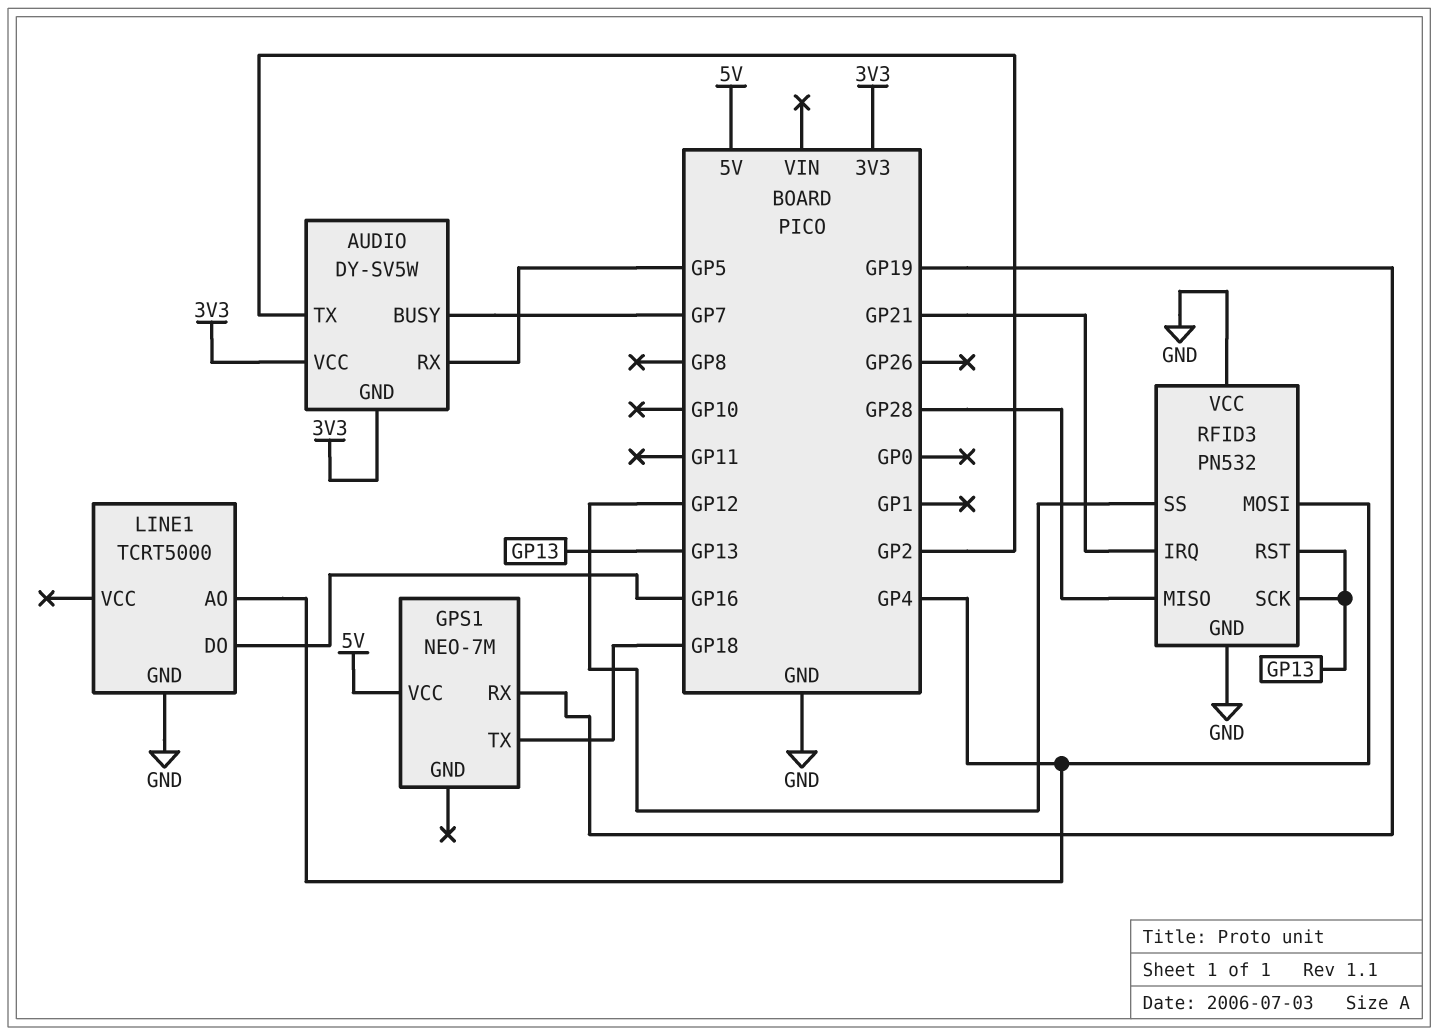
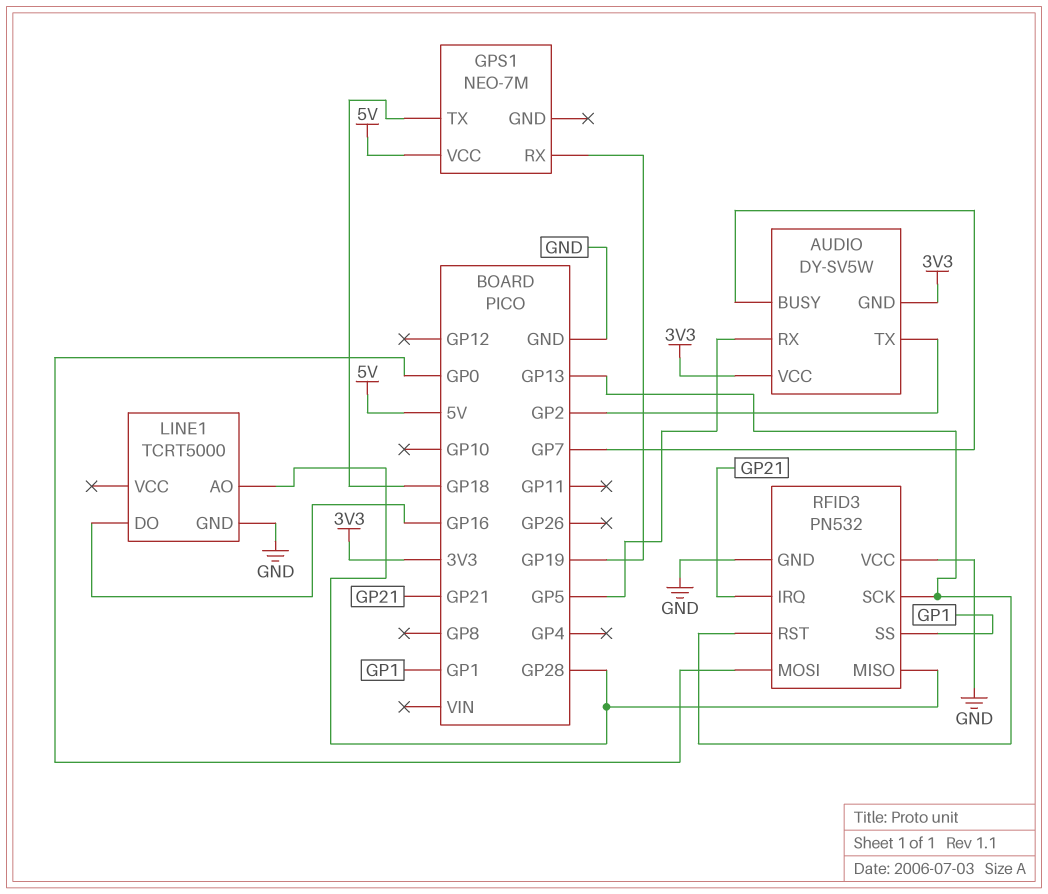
LINE1 pin AO: GP4 -> GP28
RFID3 pin MOSI: GP4 -> GP0
RFID3 pin SS: GP12 -> GP1

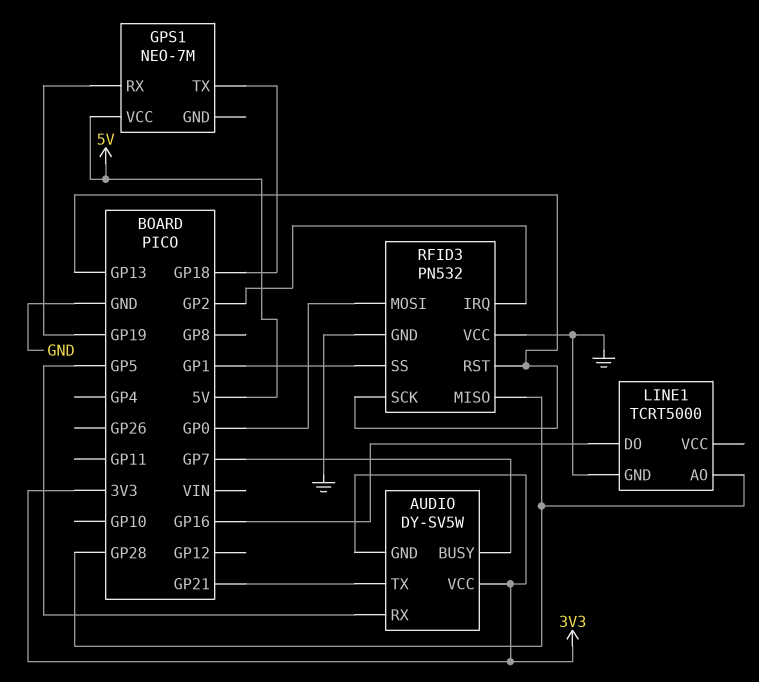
AUDIO pin TX: GP2 -> GP21
RFID3 pin IRQ: GP21 -> GP2

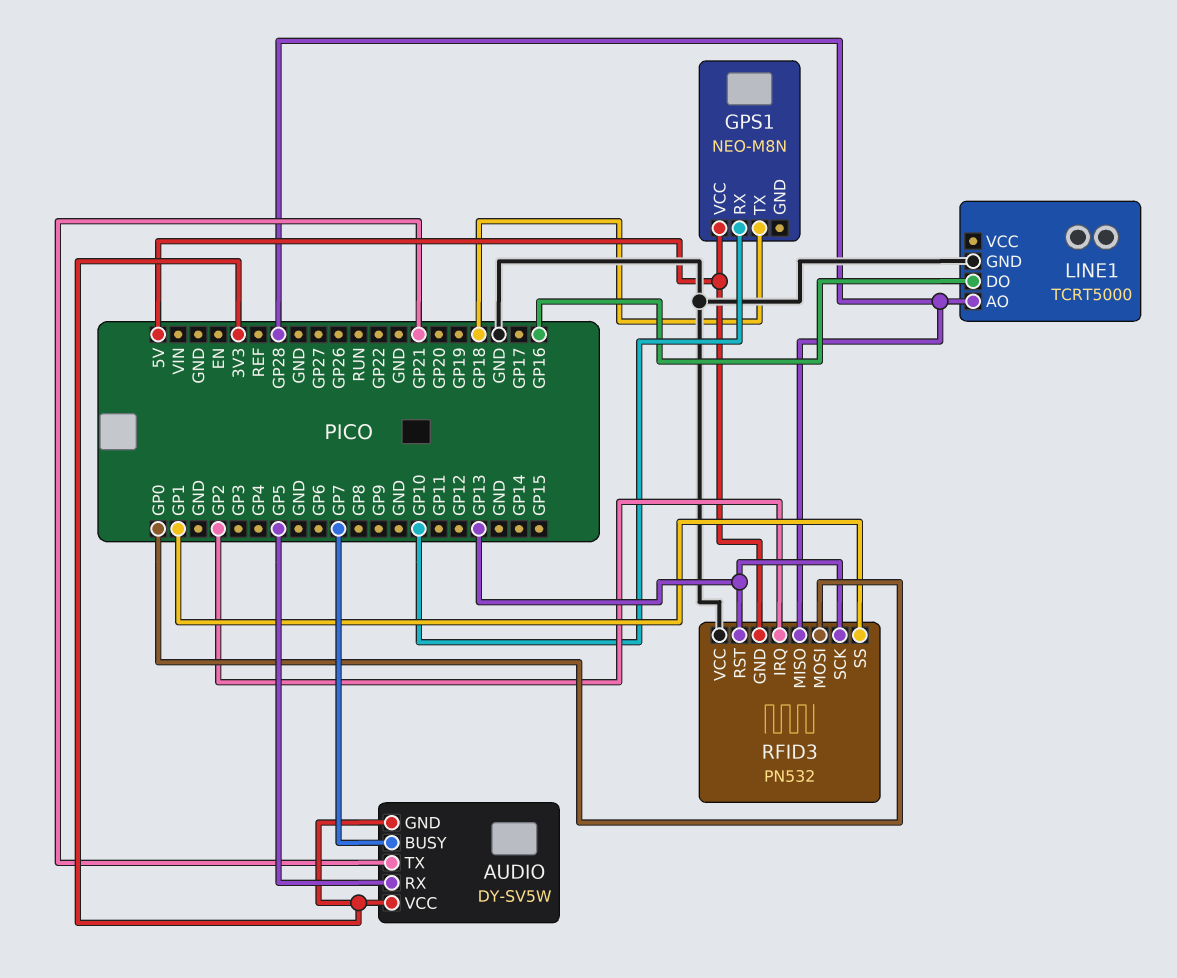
GPS1: NEO-7M -> NEO-M8N
GPS1 pin RX: GP19 -> GP10
RFID3 pin GND: GND -> 5V

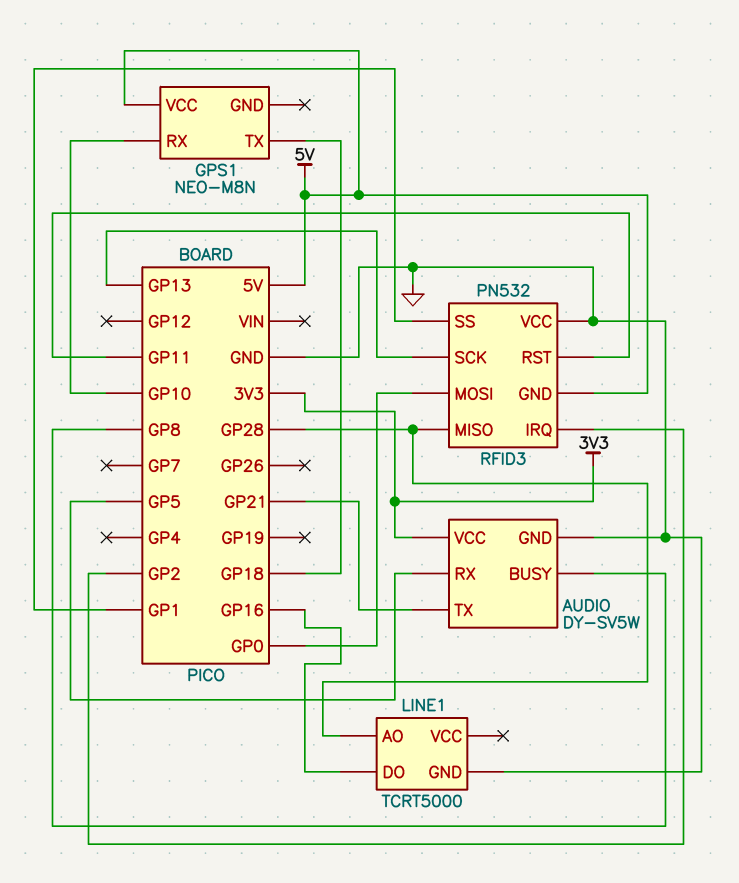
AUDIO pin BUSY: GP7 -> GP8
AUDIO pin GND: 3V3 -> GND
RFID3 pin RST: GP13 -> GP11

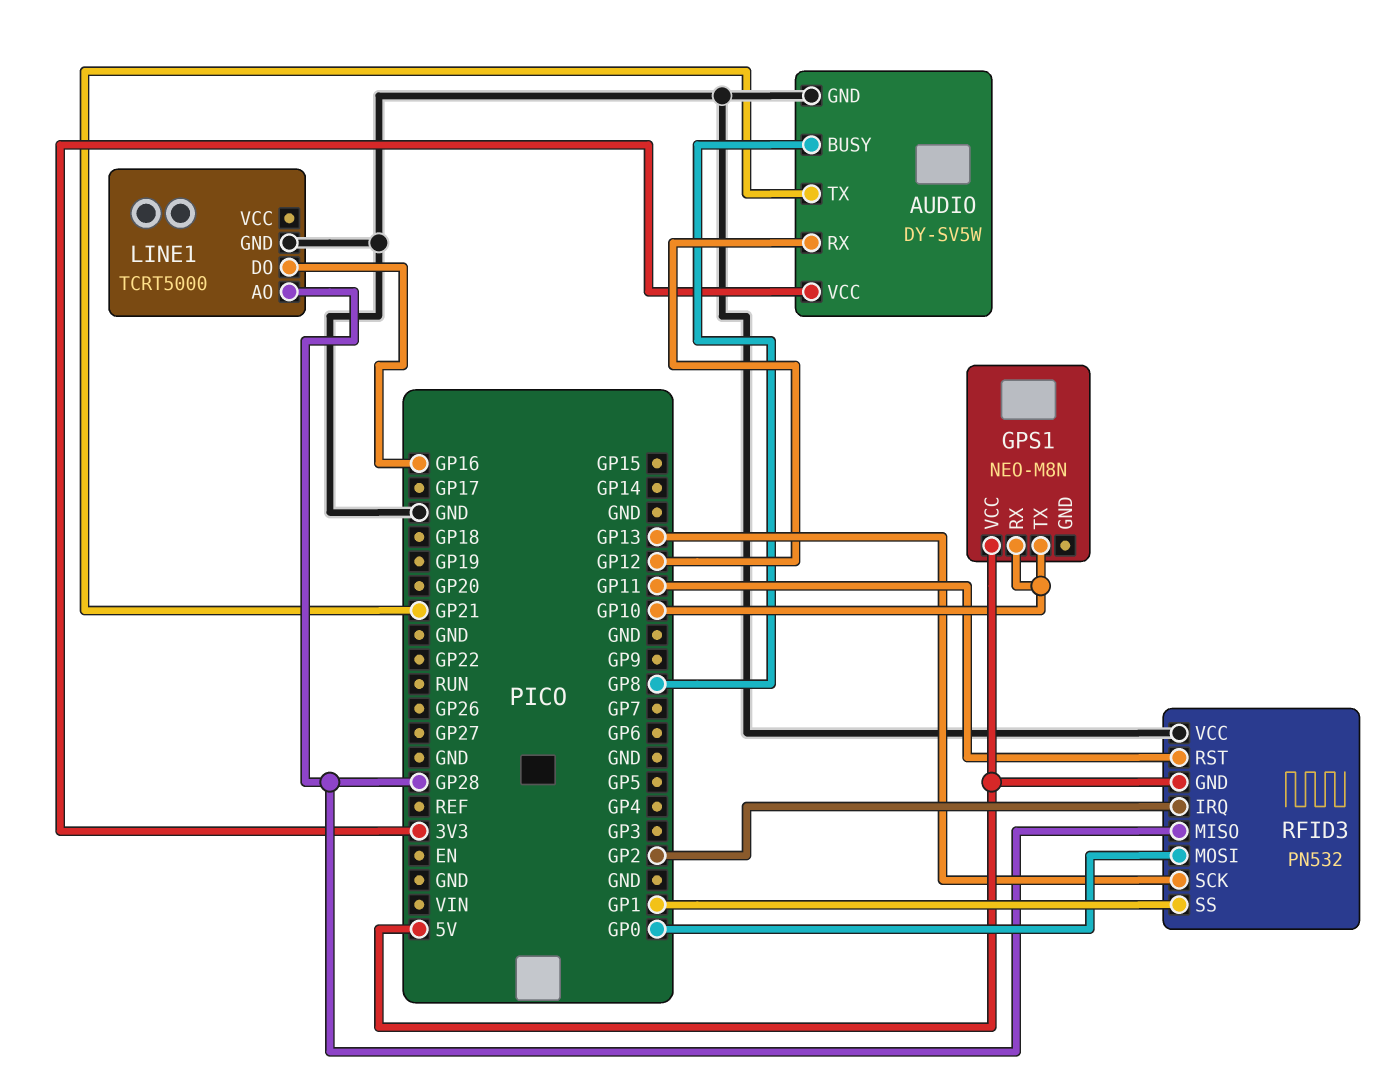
AUDIO pin RX: GP5 -> GP12
GPS1 pin TX: GP18 -> GP10

